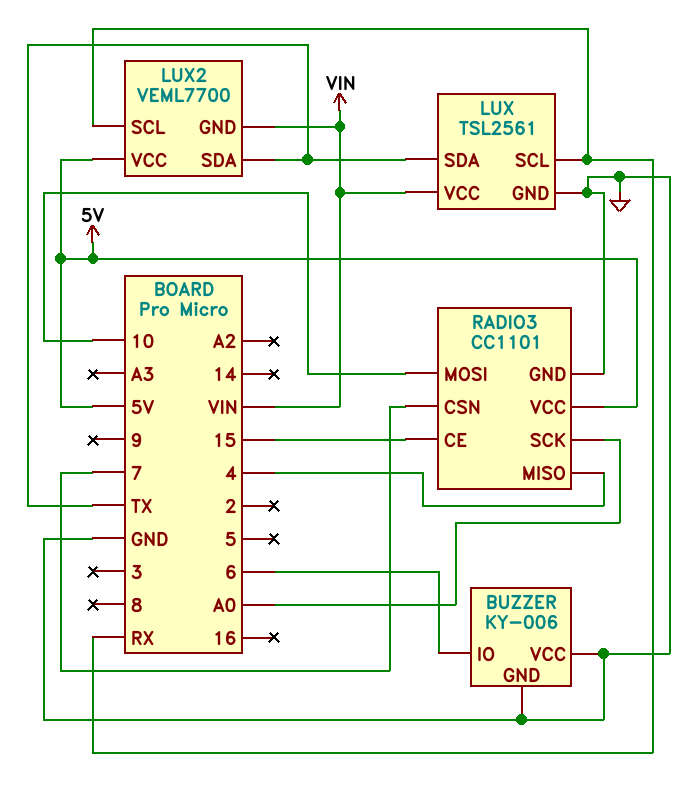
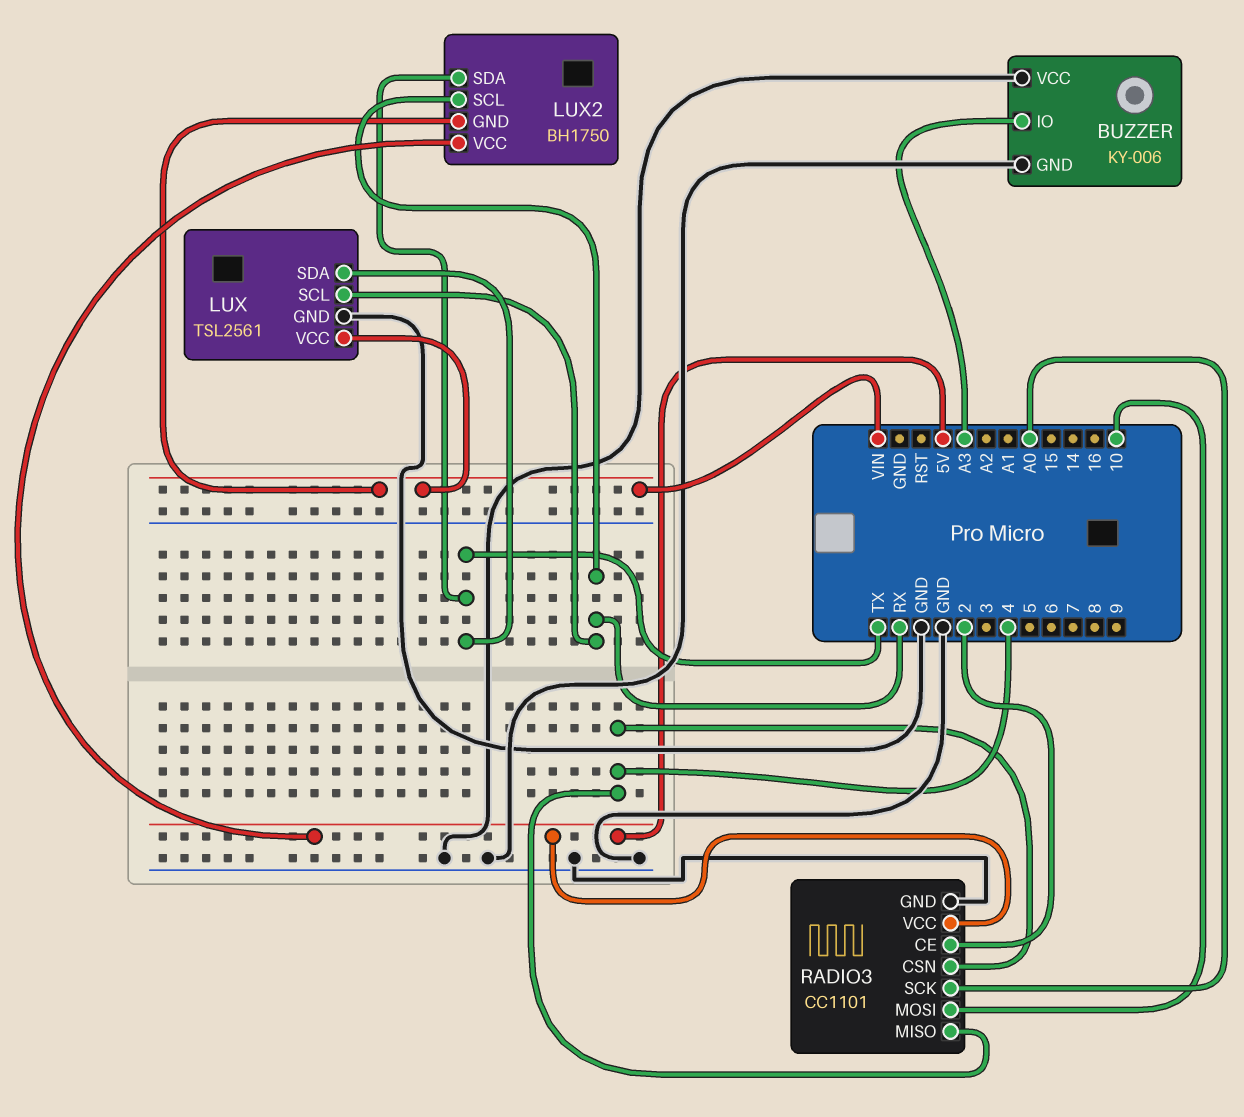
BUZZER pin IO: 6 -> A3
LUX2: VEML7700 -> BH1750
RADIO3 pin CE: 15 -> 2
RADIO3 pin CSN: 7 -> 4

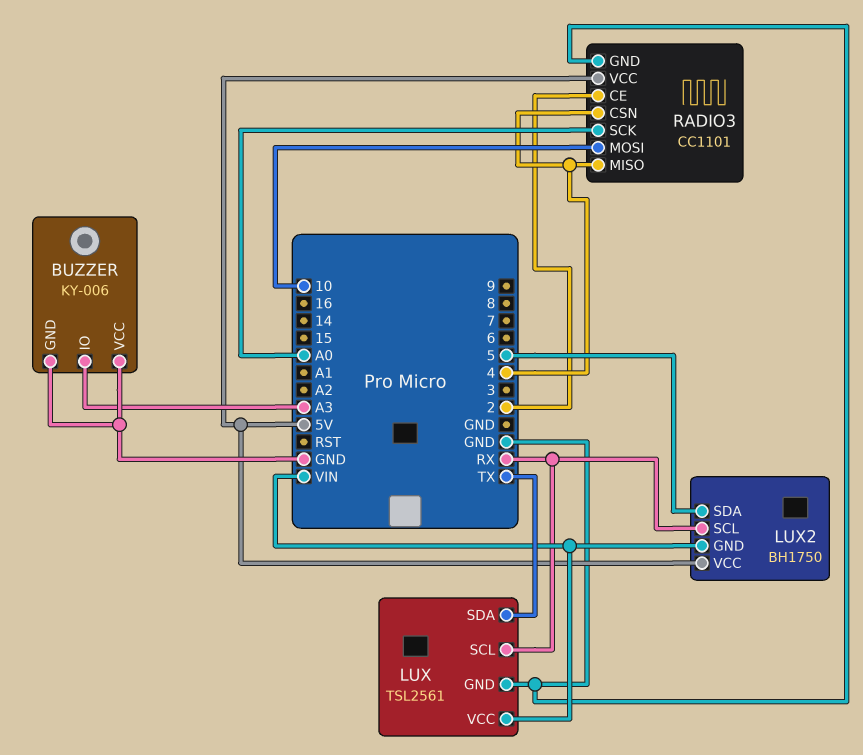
LUX2 pin SDA: TX -> 5

